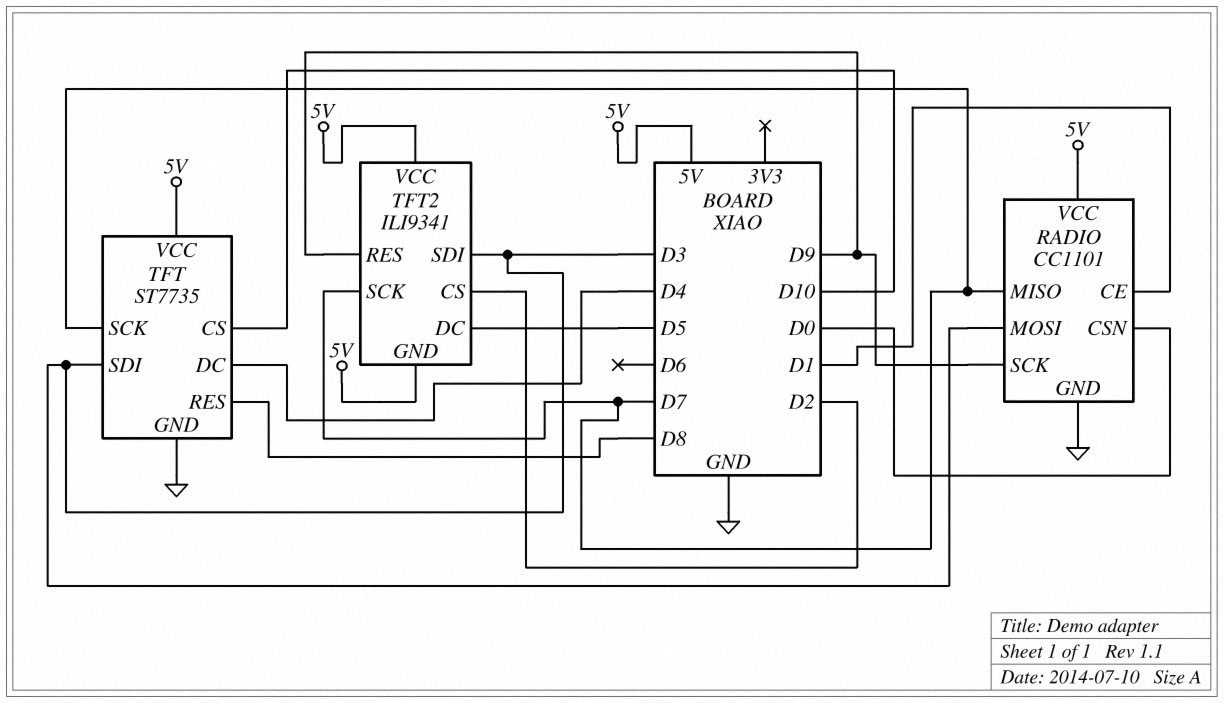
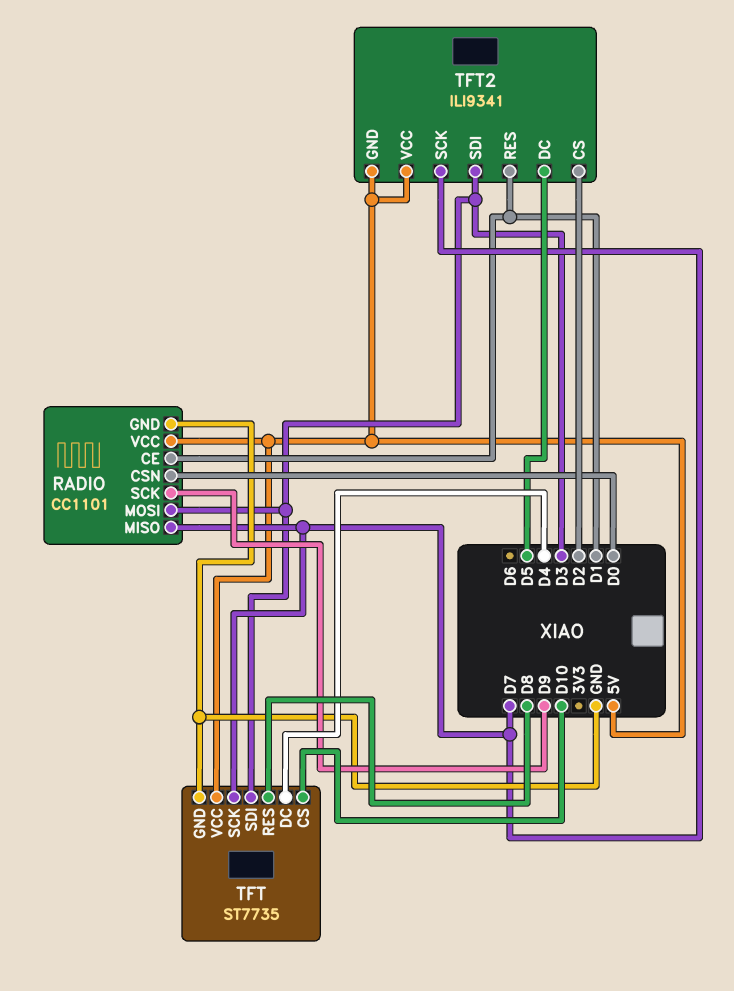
TFT2 pin RES: D9 -> D1

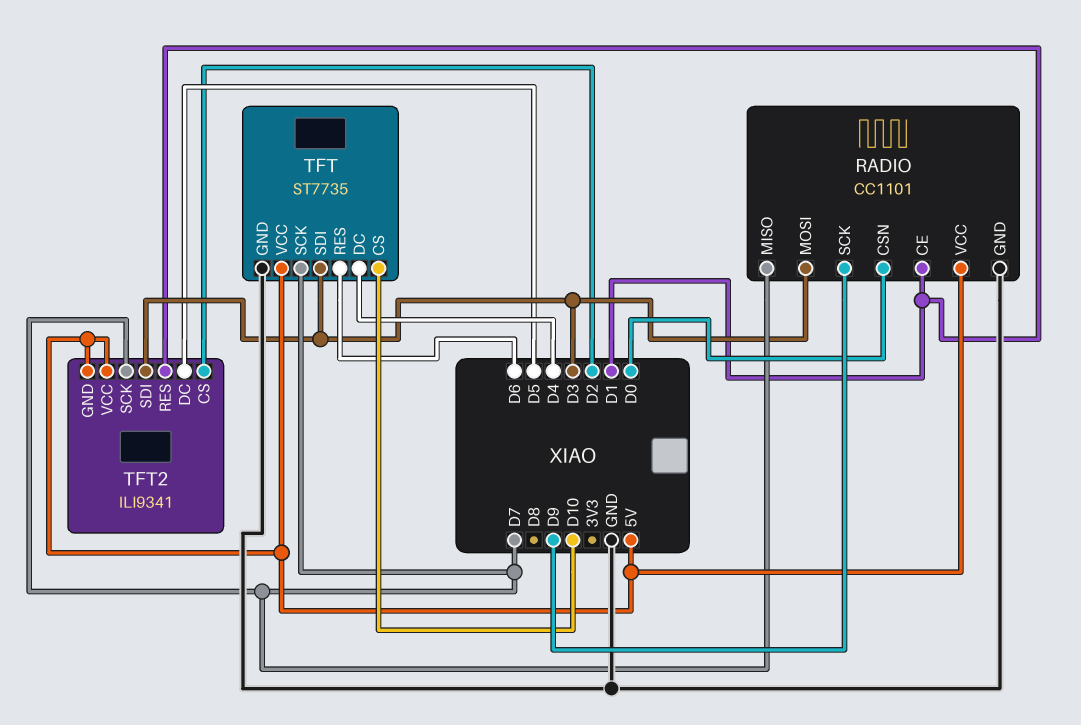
TFT pin RES: D8 -> D6

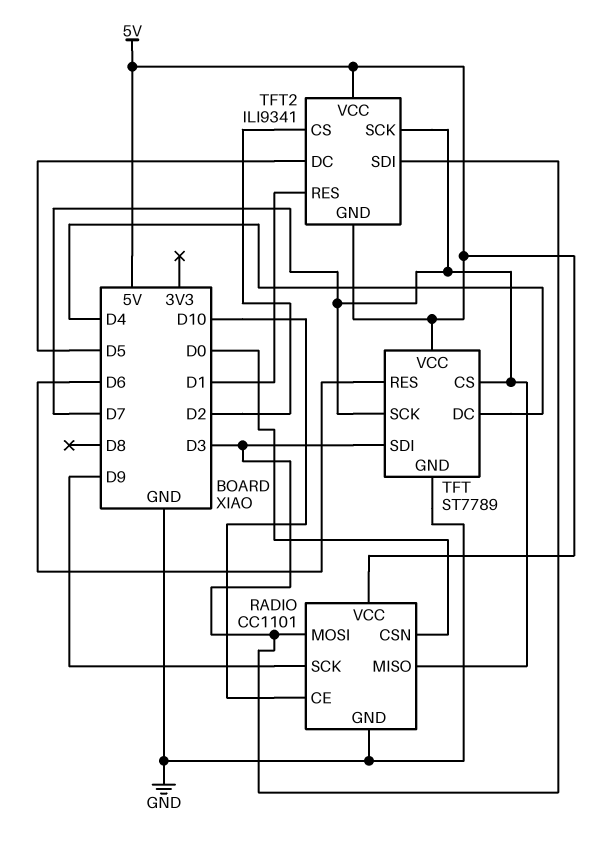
RADIO pin CE: D1 -> D10
TFT: ST7735 -> ST7789
TFT pin CS: D10 -> D7

